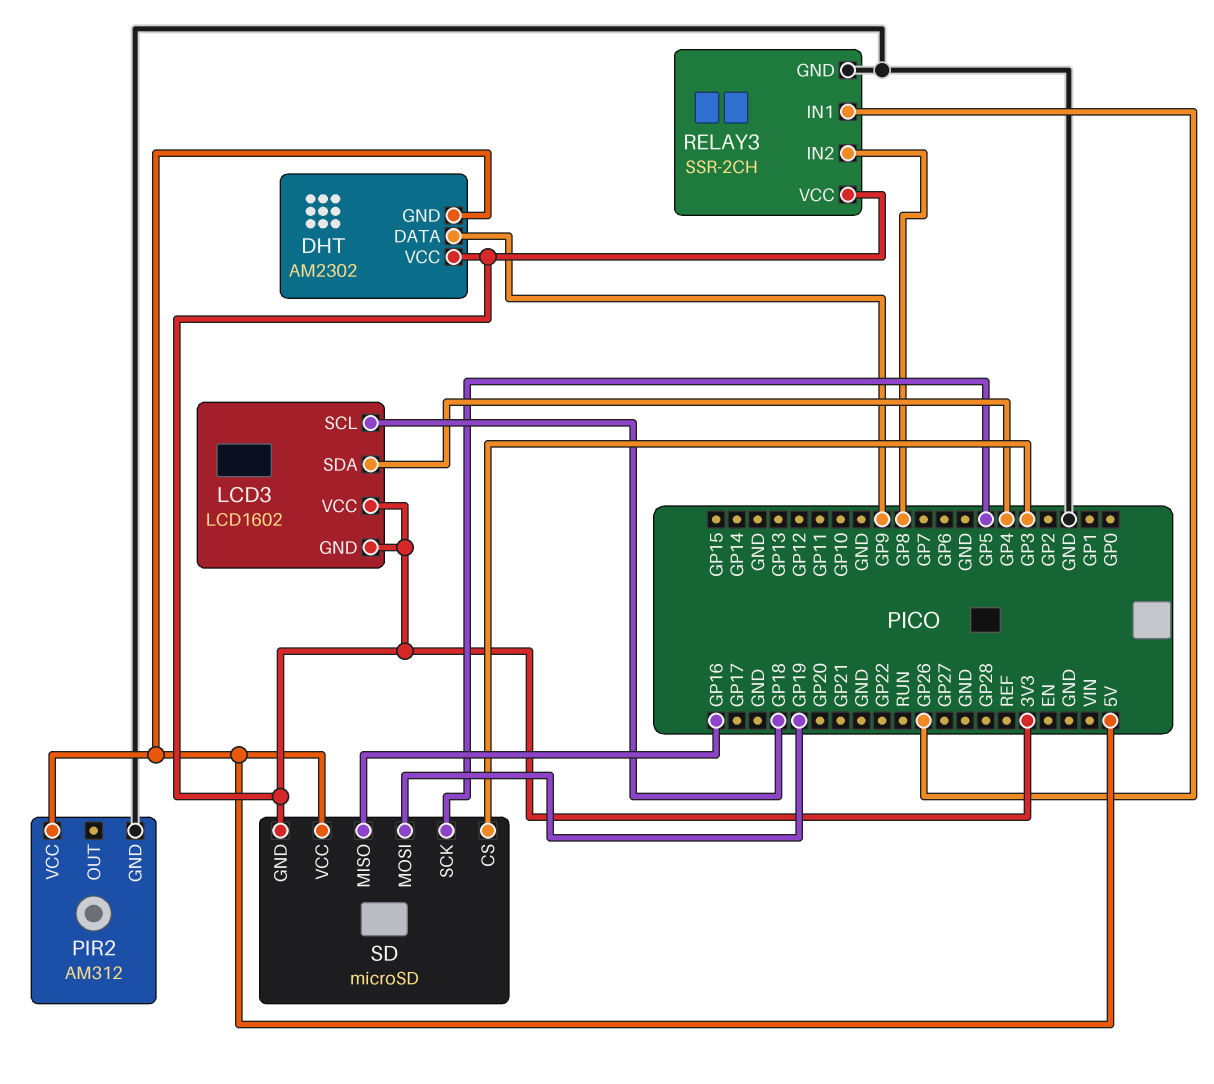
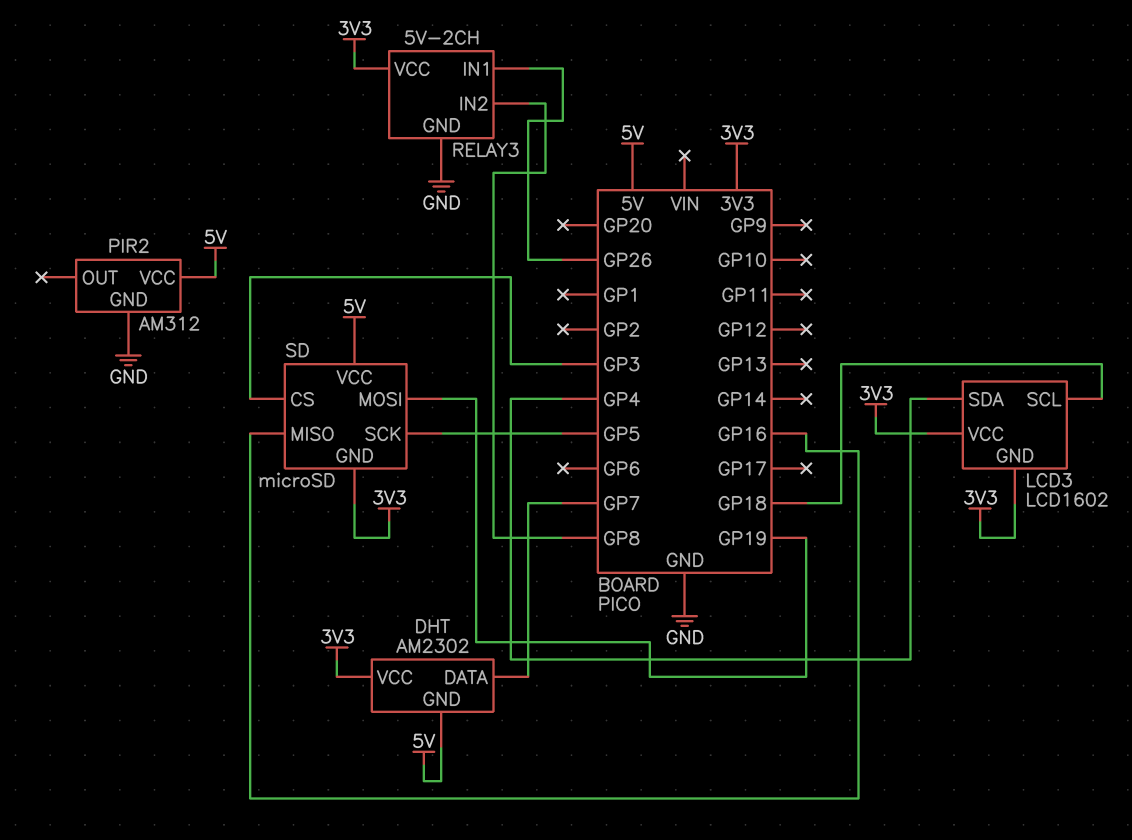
DHT pin DATA: GP9 -> GP7
RELAY3: SSR-2CH -> 5V-2CH

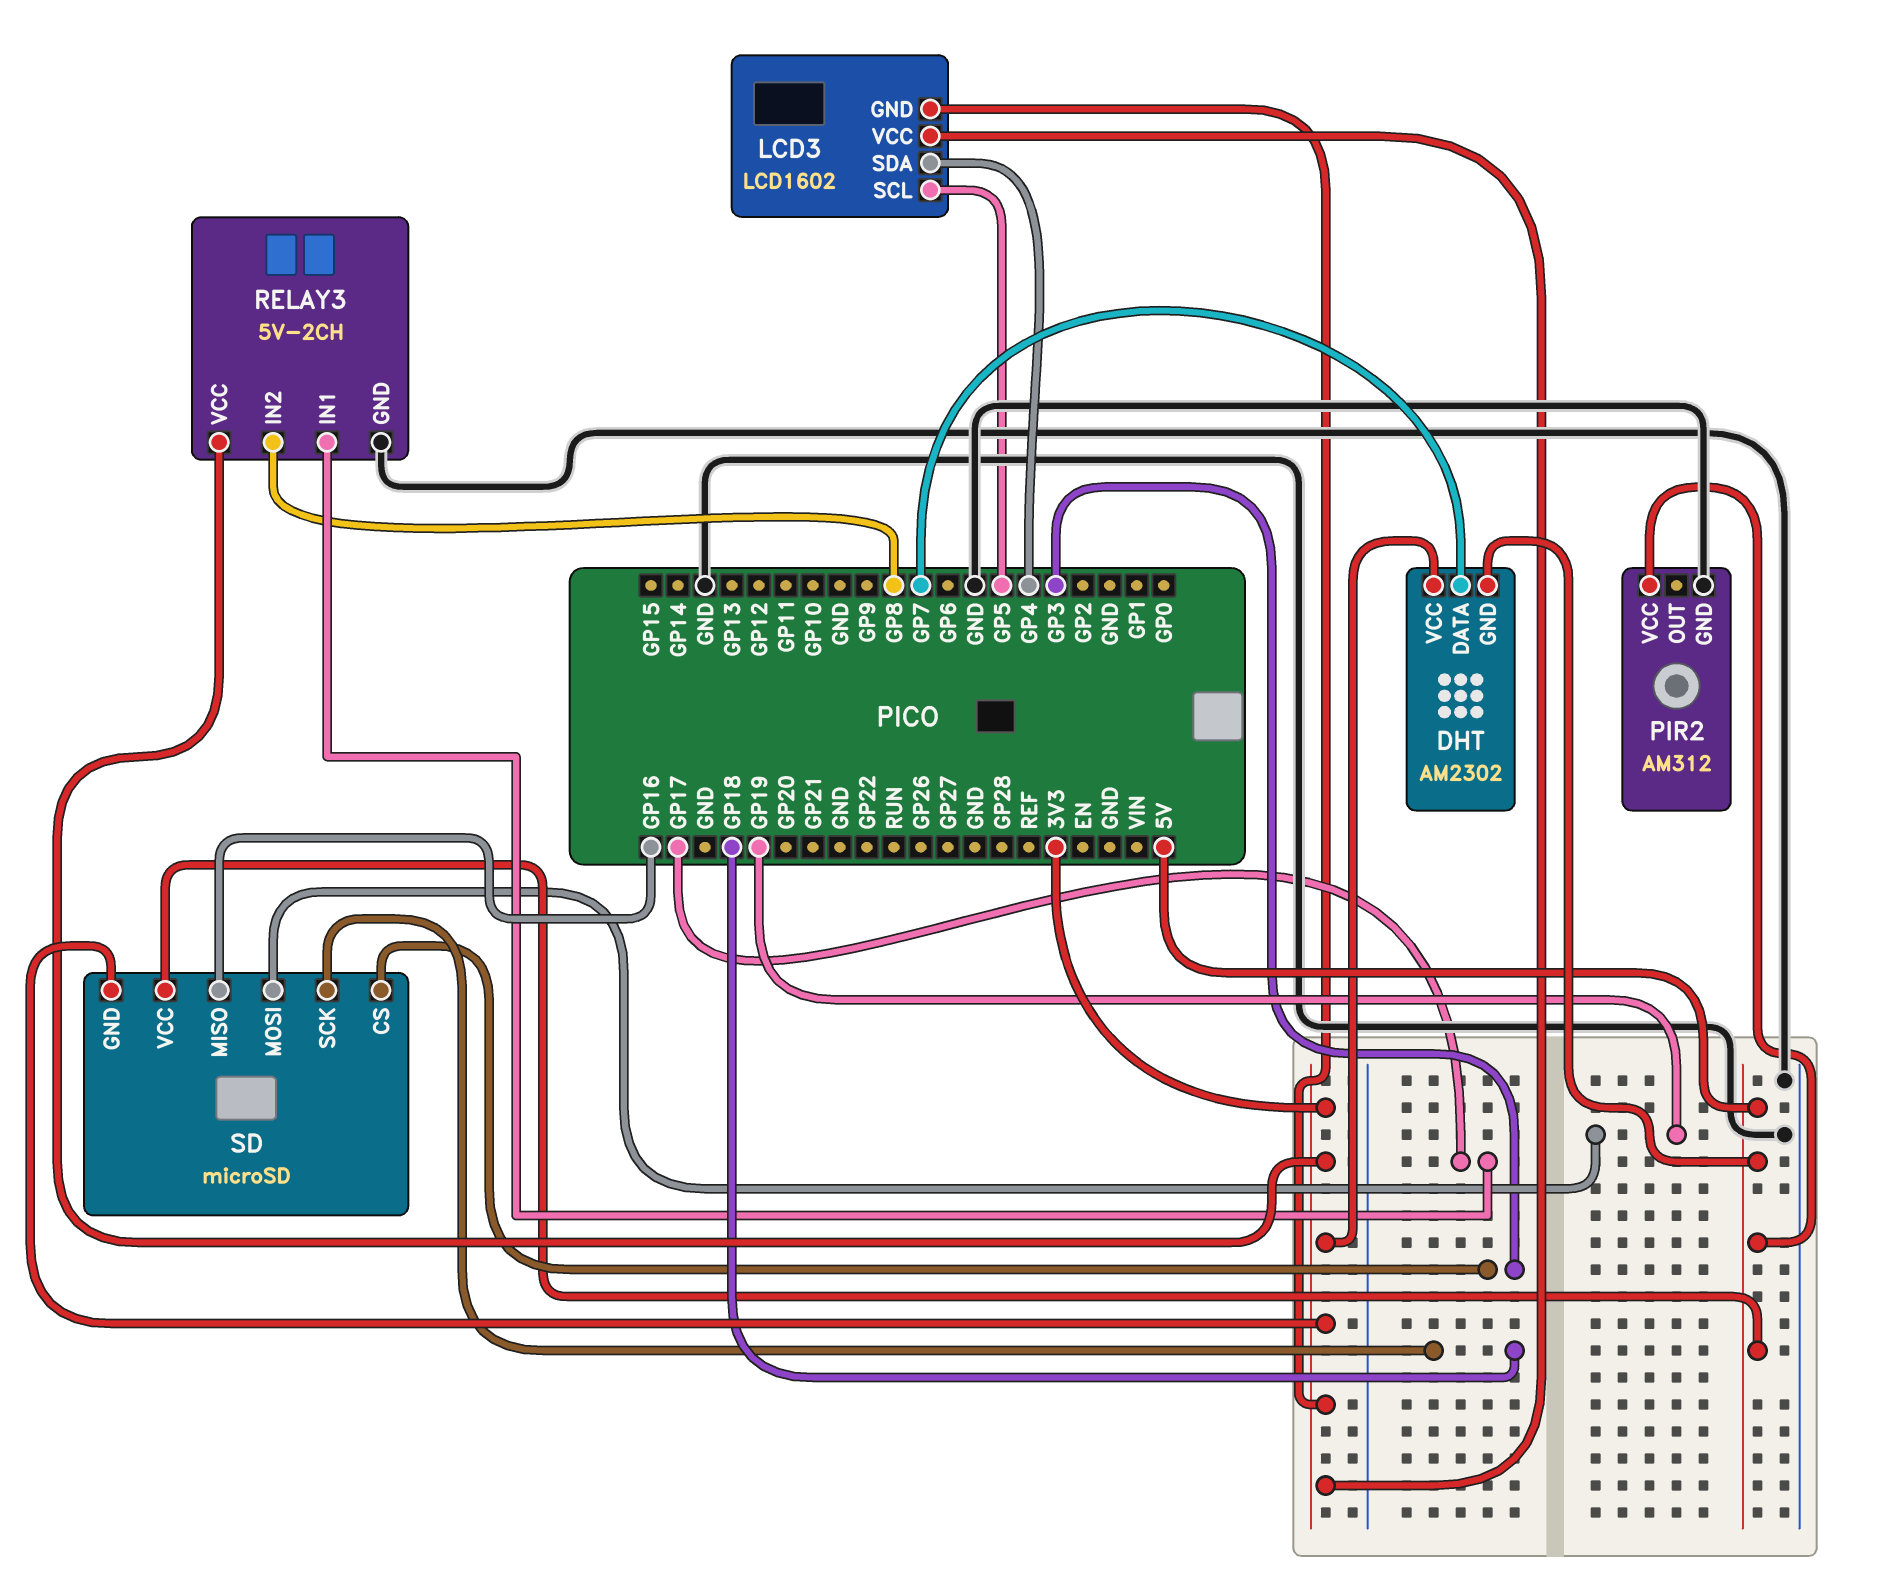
LCD3 pin SCL: GP18 -> GP5
RELAY3 pin IN1: GP26 -> GP17
SD pin SCK: GP5 -> GP18

